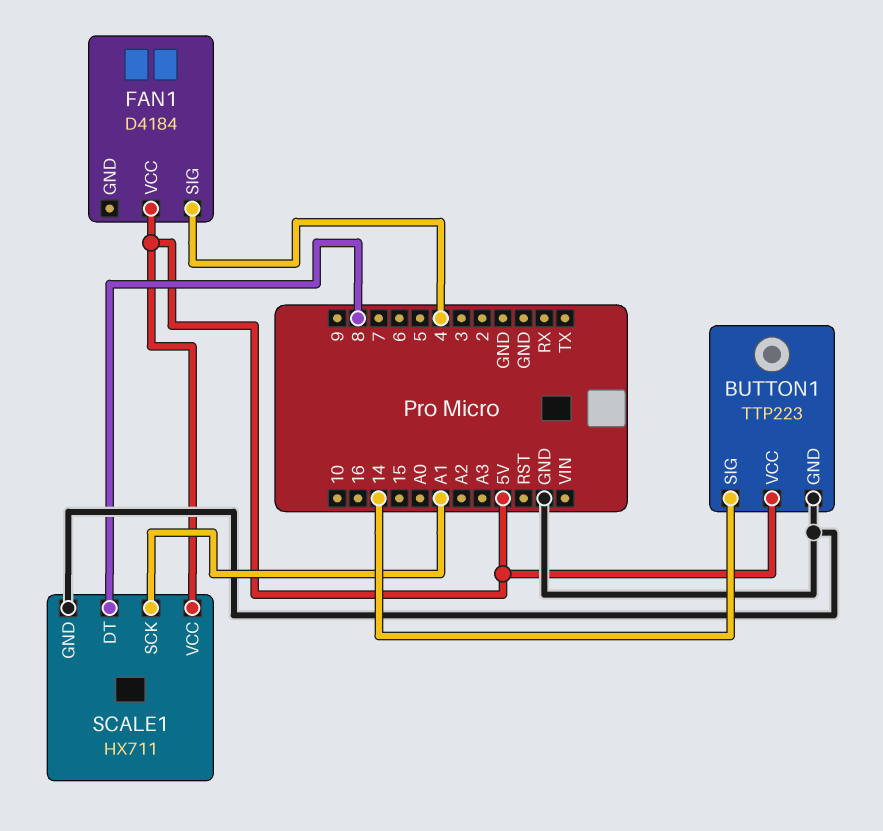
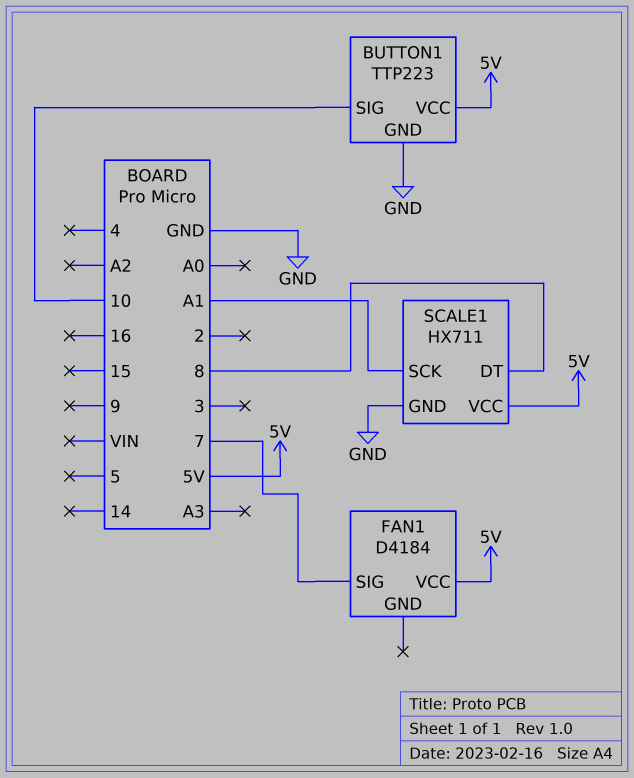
BUTTON1 pin SIG: 14 -> 10
FAN1 pin SIG: 4 -> 7

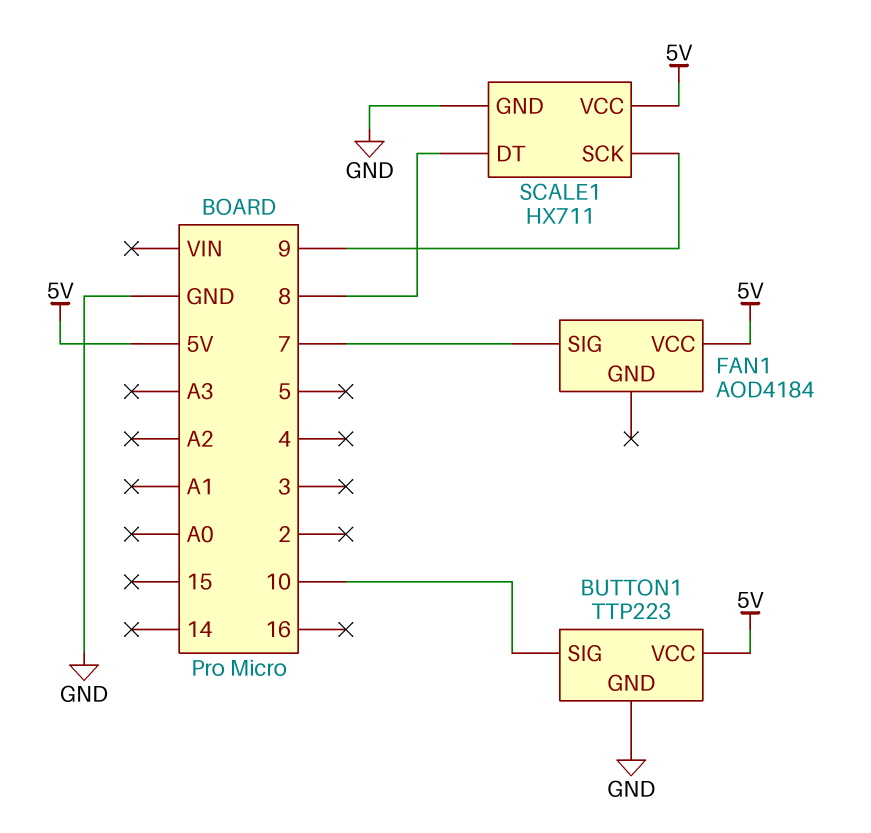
FAN1: D4184 -> AOD4184
SCALE1 pin SCK: A1 -> 9

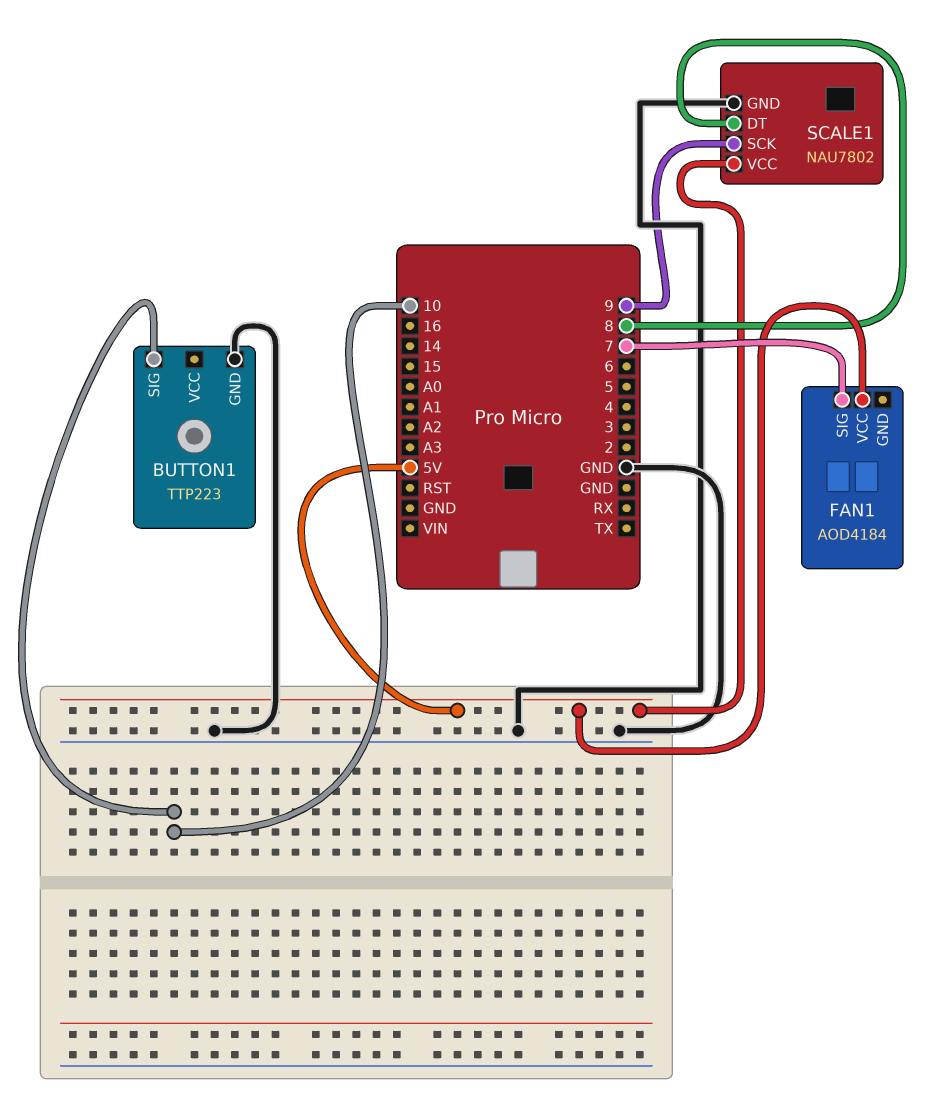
BUTTON1 pin VCC: 5V -> none
SCALE1: HX711 -> NAU7802

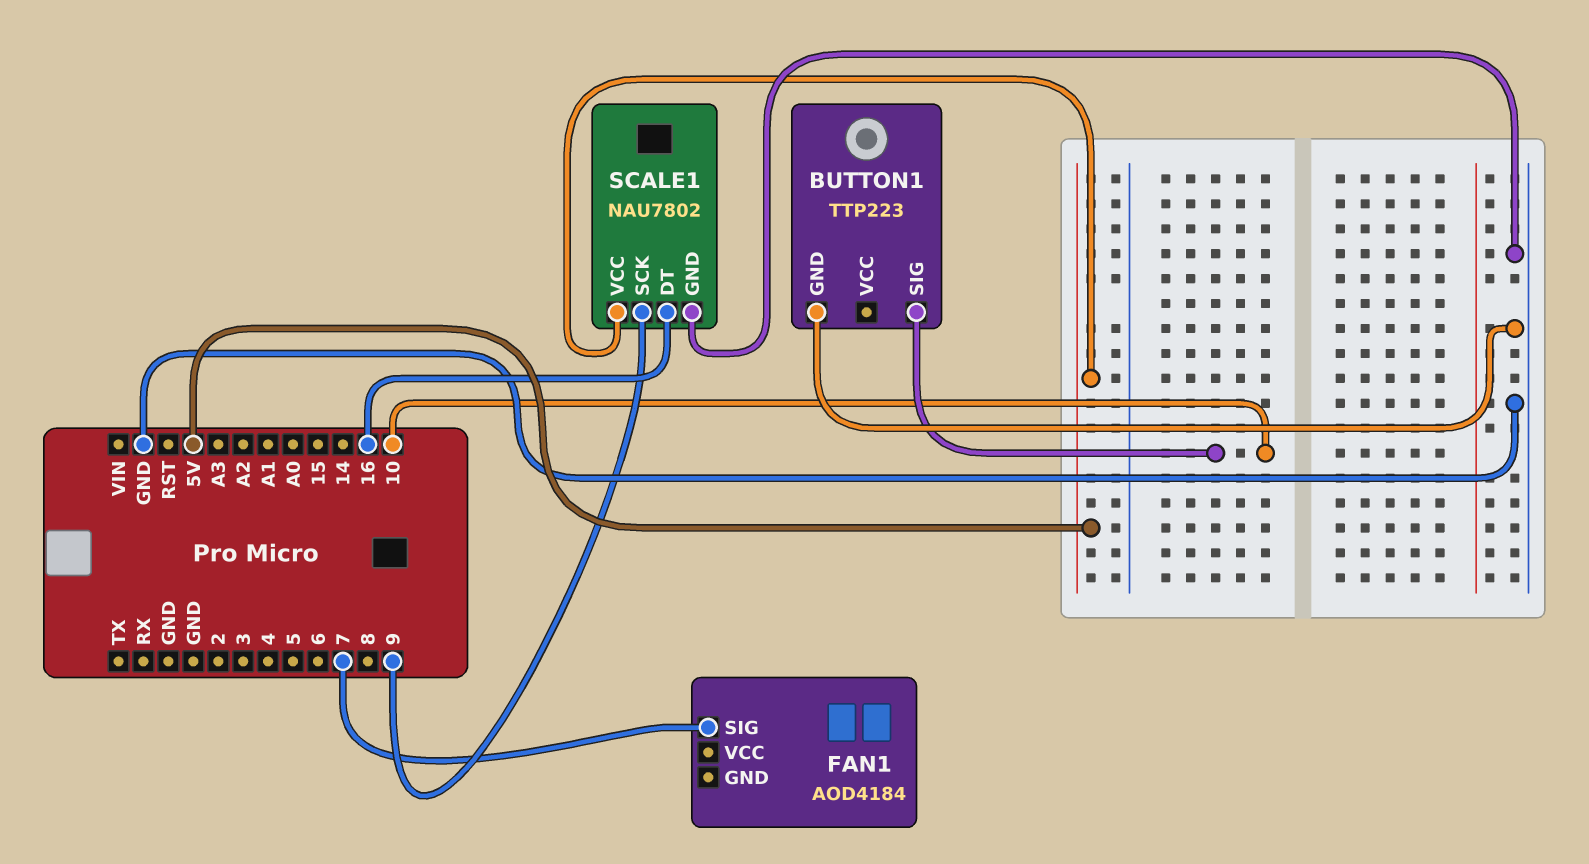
FAN1 pin VCC: 5V -> none
SCALE1 pin DT: 8 -> 16

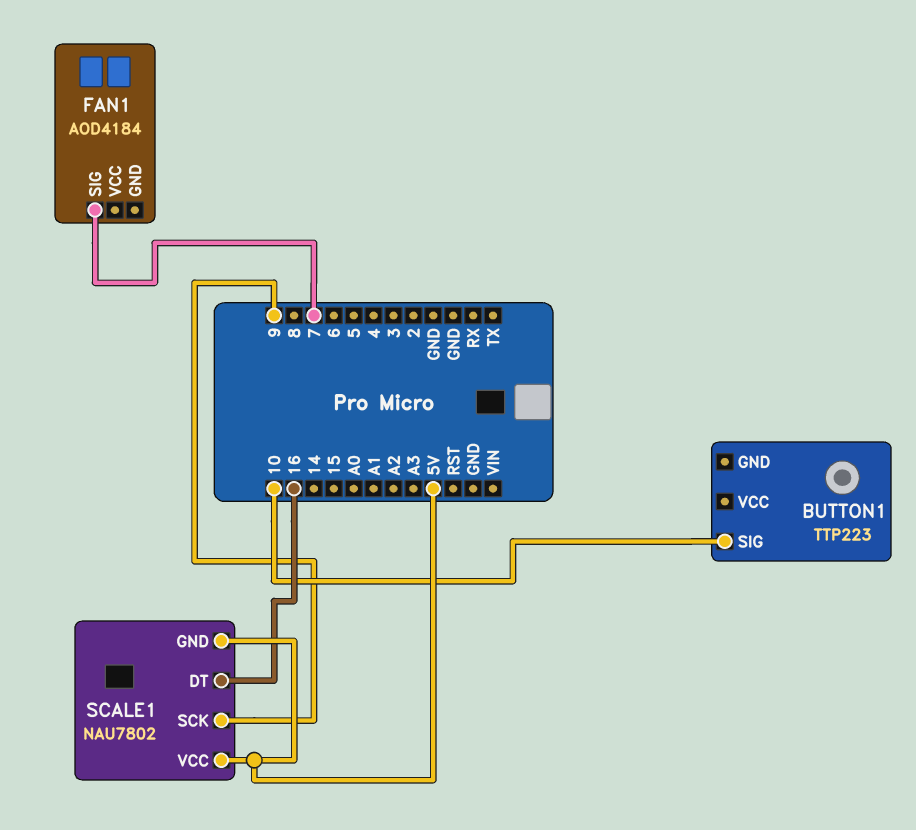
BUTTON1 pin GND: GND -> none
SCALE1 pin GND: GND -> 5V

